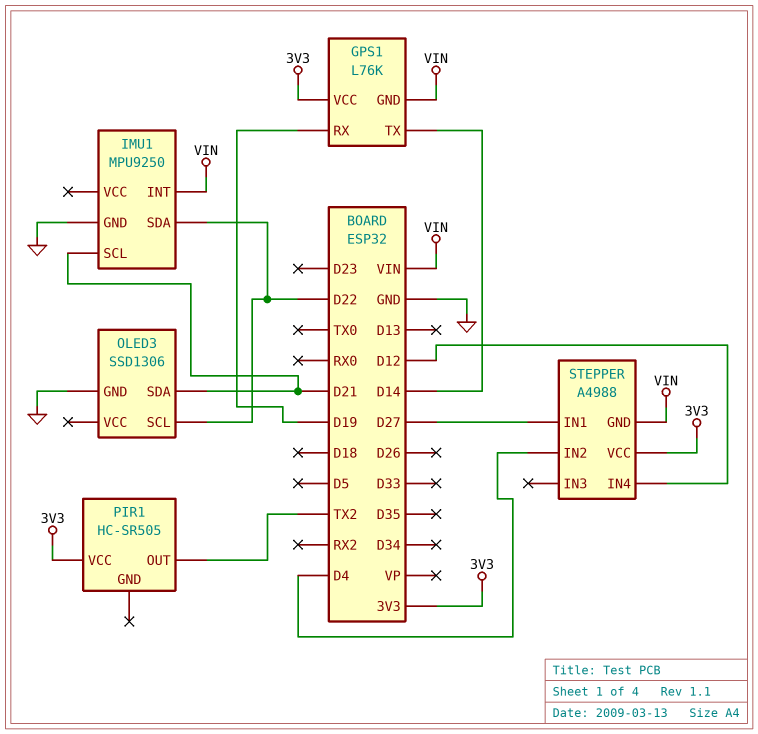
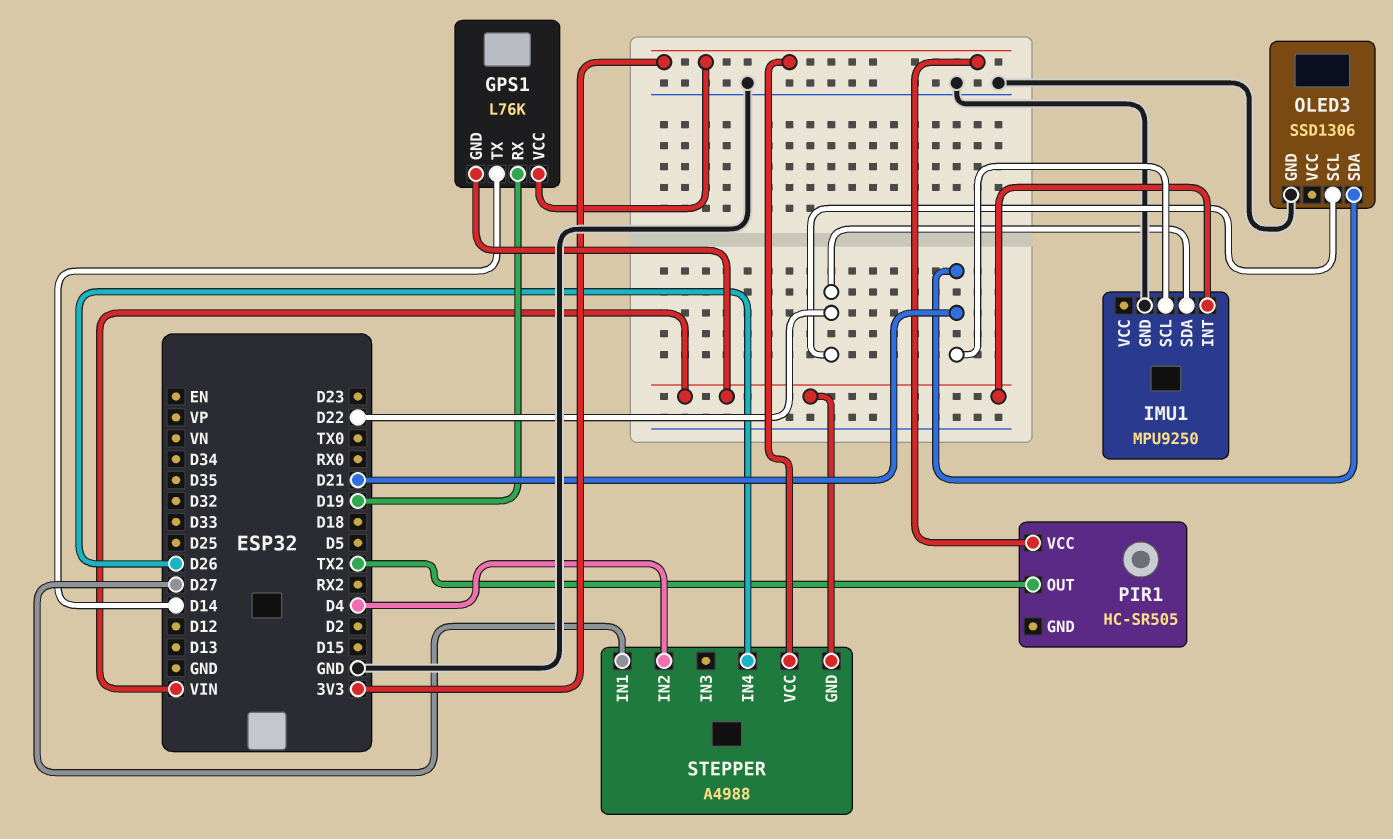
STEPPER pin IN4: D12 -> D26

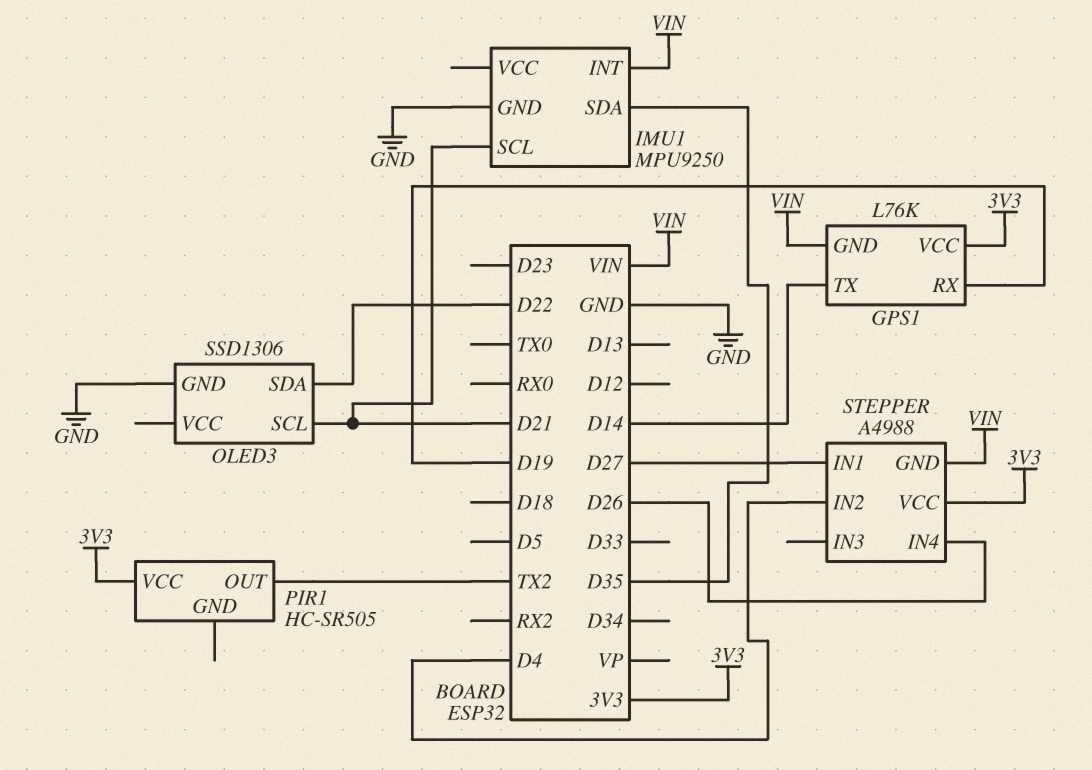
IMU1 pin SDA: D22 -> D35
OLED3 pin SCL: D22 -> D21
OLED3 pin SDA: D21 -> D22

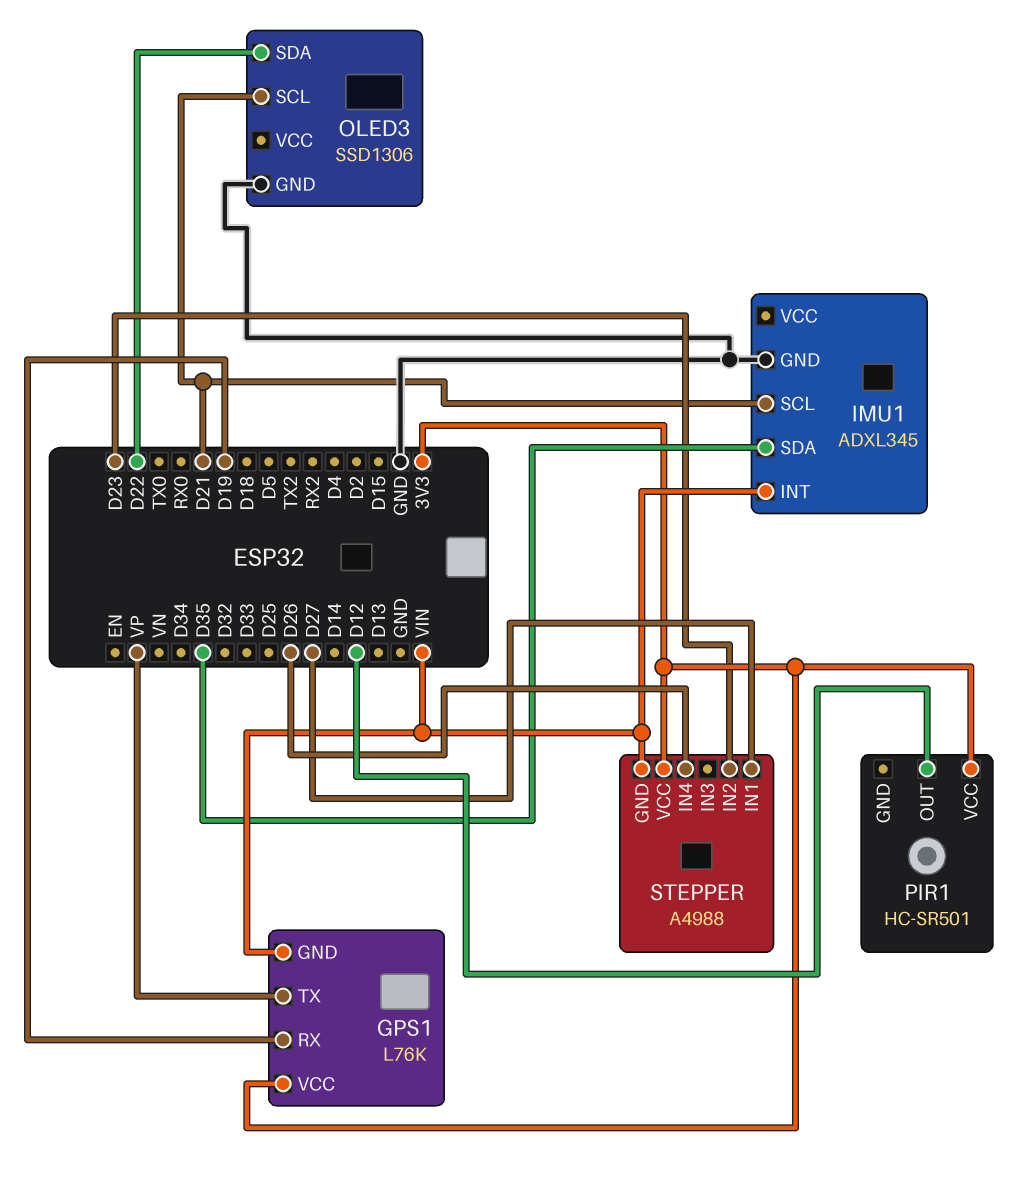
GPS1 pin TX: D14 -> VP
IMU1: MPU9250 -> ADXL345
PIR1: HC-SR505 -> HC-SR501
PIR1 pin OUT: TX2 -> D12
STEPPER pin IN2: D4 -> D23

